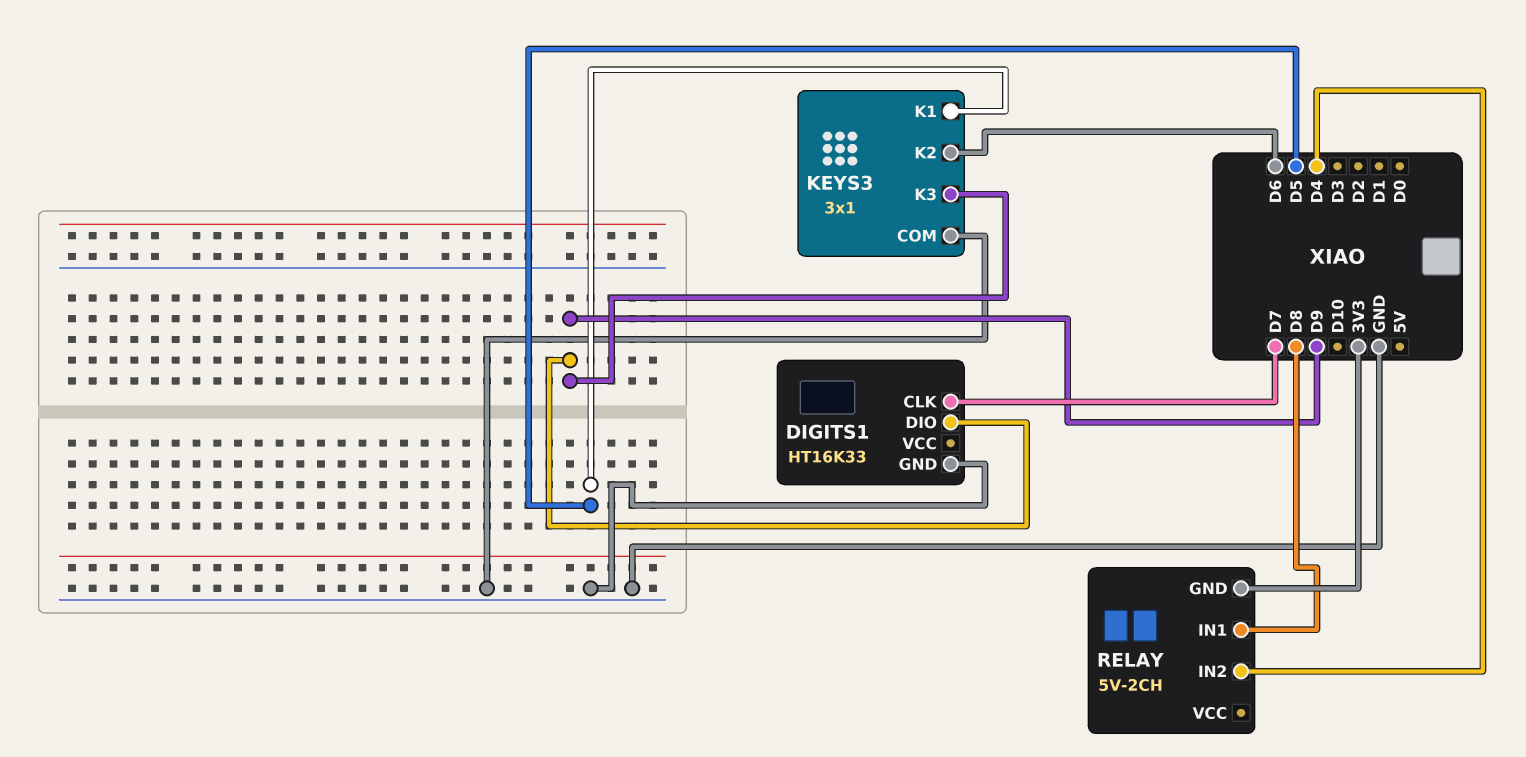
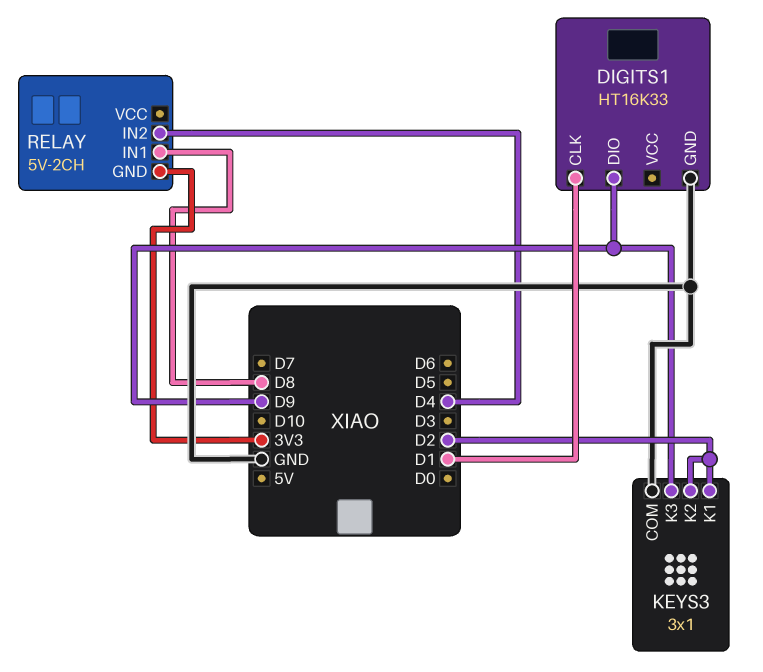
DIGITS1 pin CLK: D7 -> D1
KEYS3 pin K1: D5 -> D2
KEYS3 pin K2: D6 -> D2

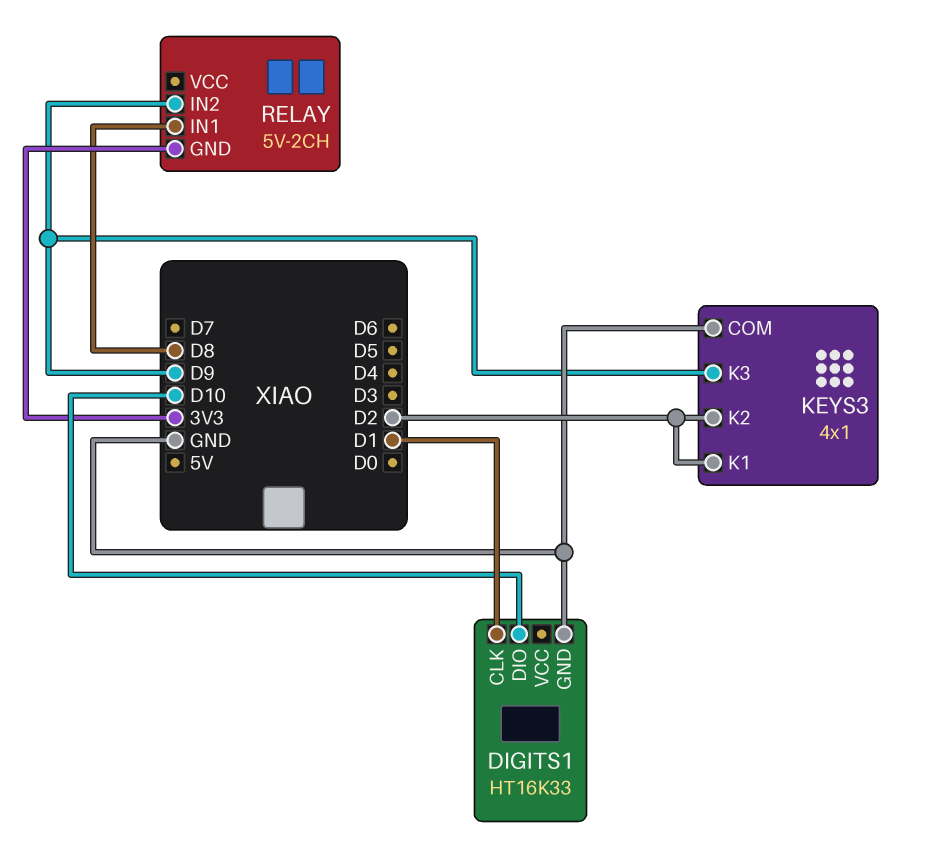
DIGITS1 pin DIO: D9 -> D10
KEYS3: 3x1 -> 4x1
RELAY pin IN2: D4 -> D9

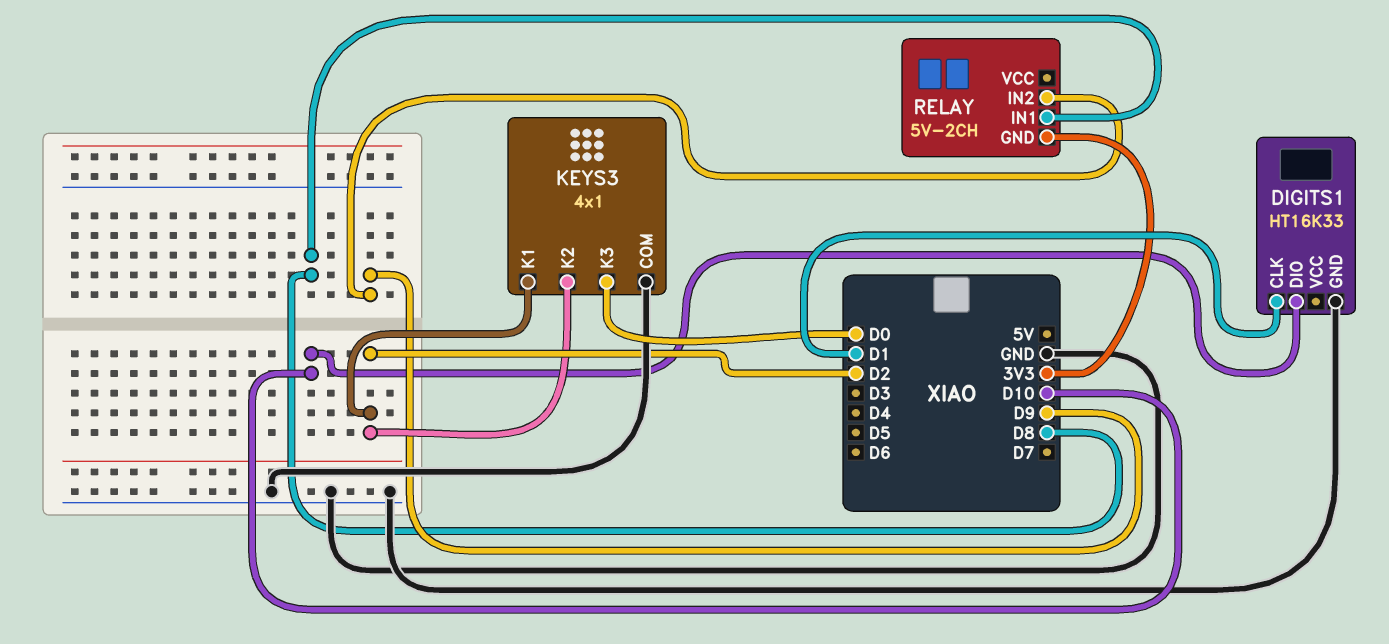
KEYS3 pin K3: D9 -> D0

